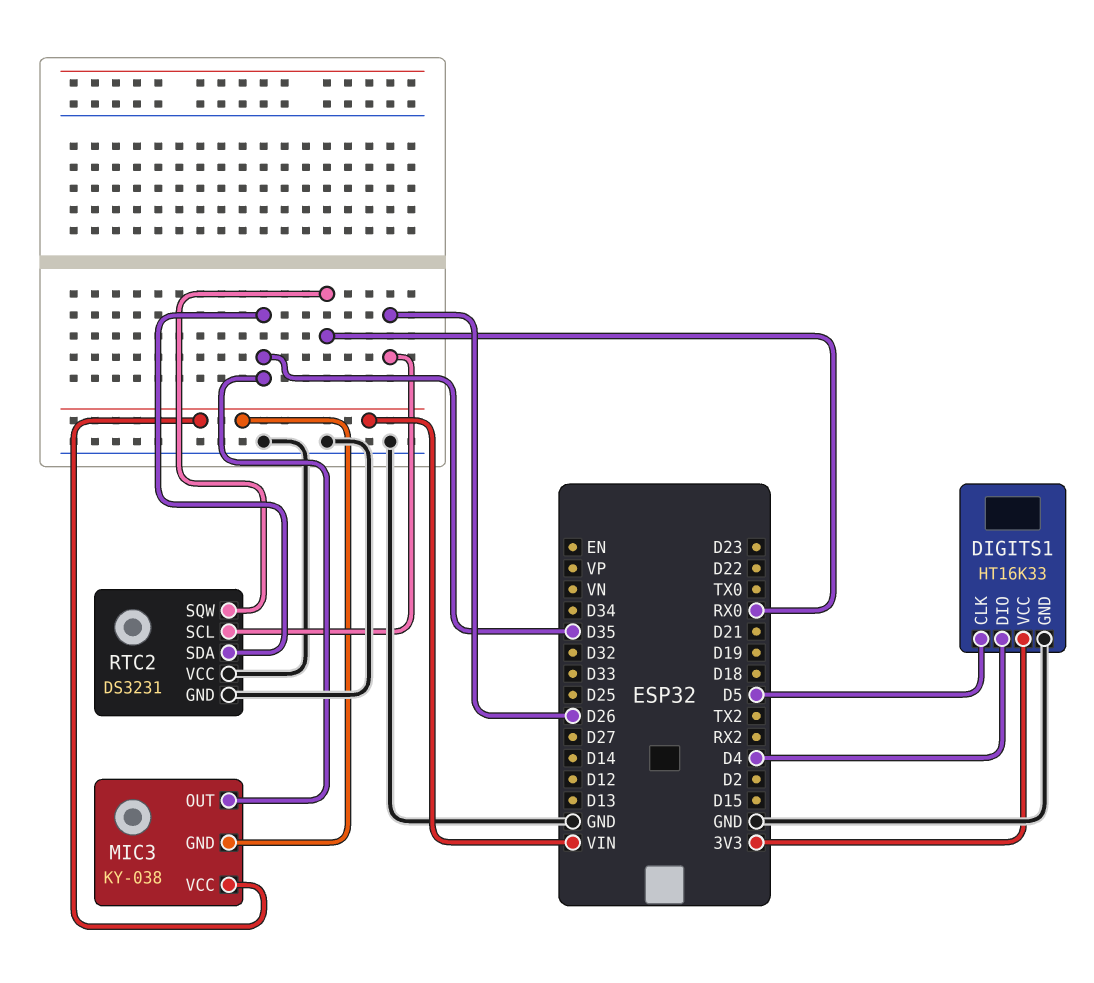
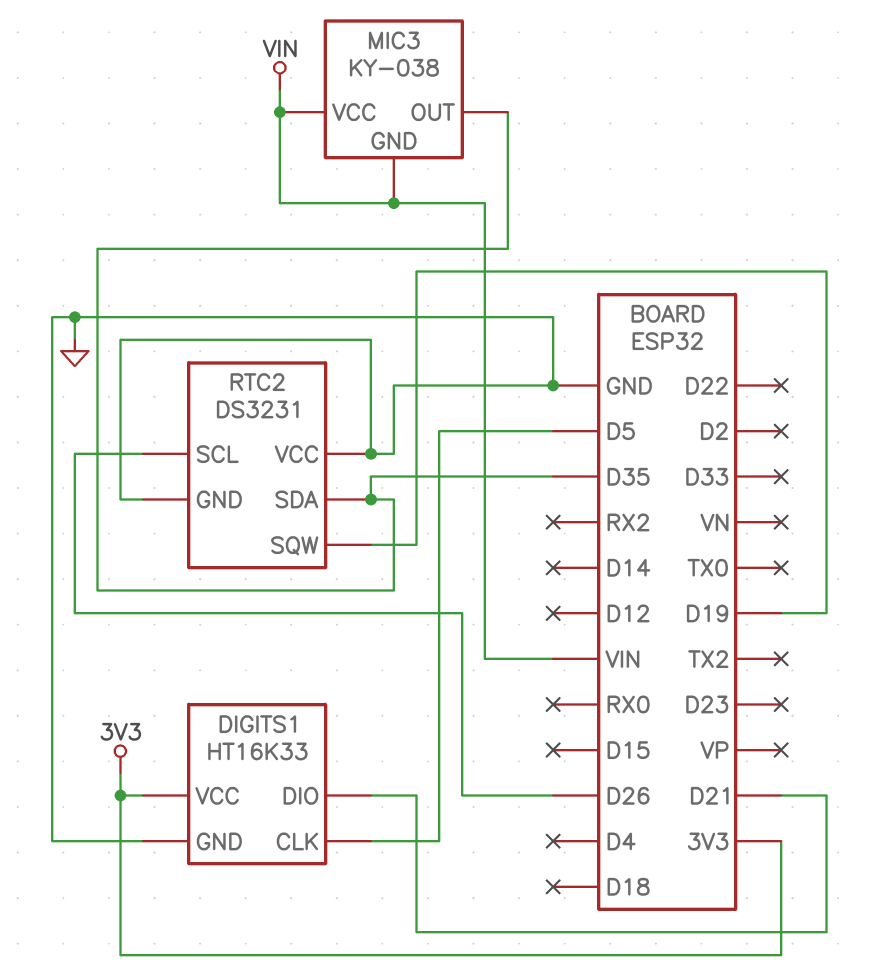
DIGITS1 pin DIO: D4 -> D21
RTC2 pin SQW: RX0 -> D19

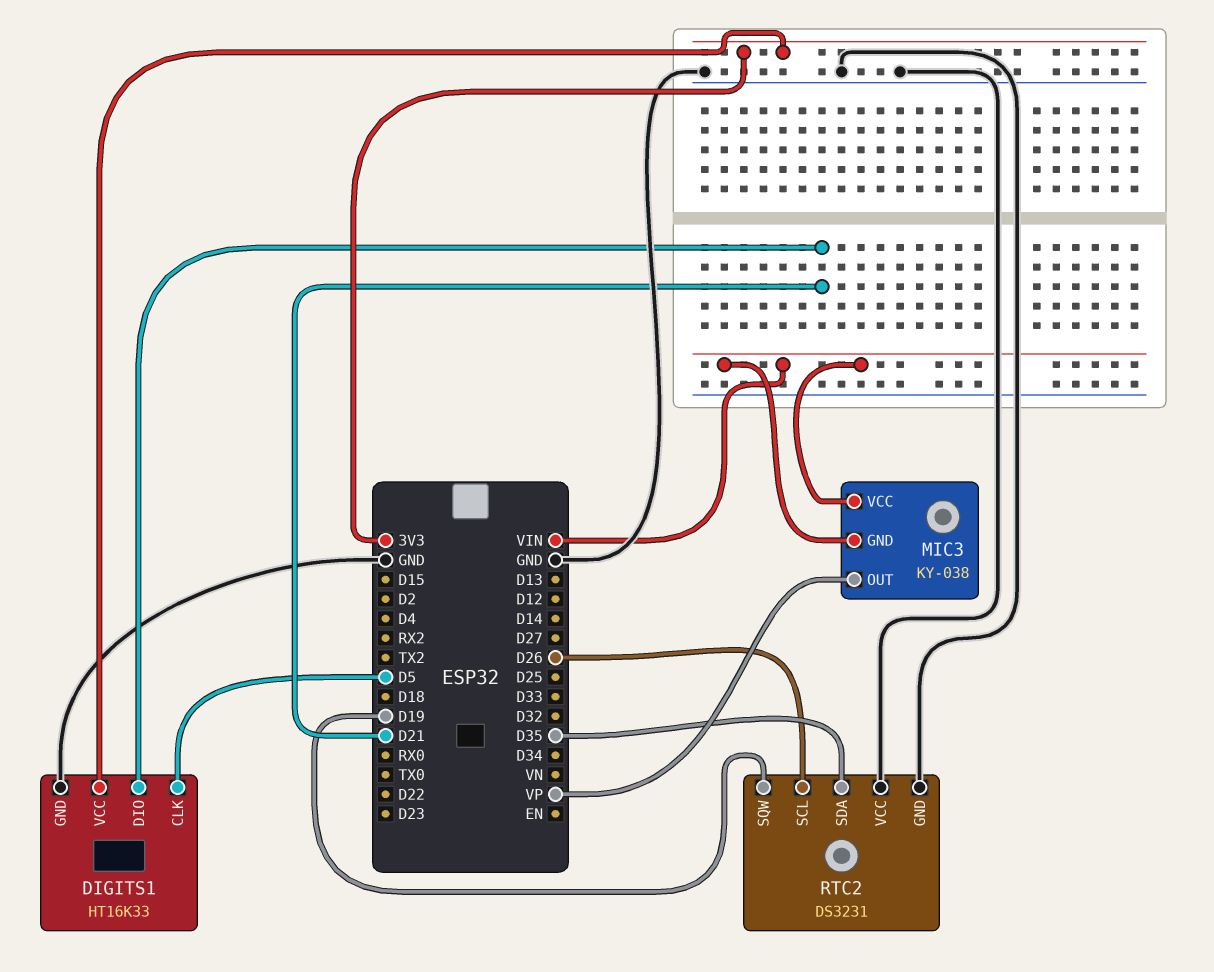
MIC3 pin OUT: D35 -> VP

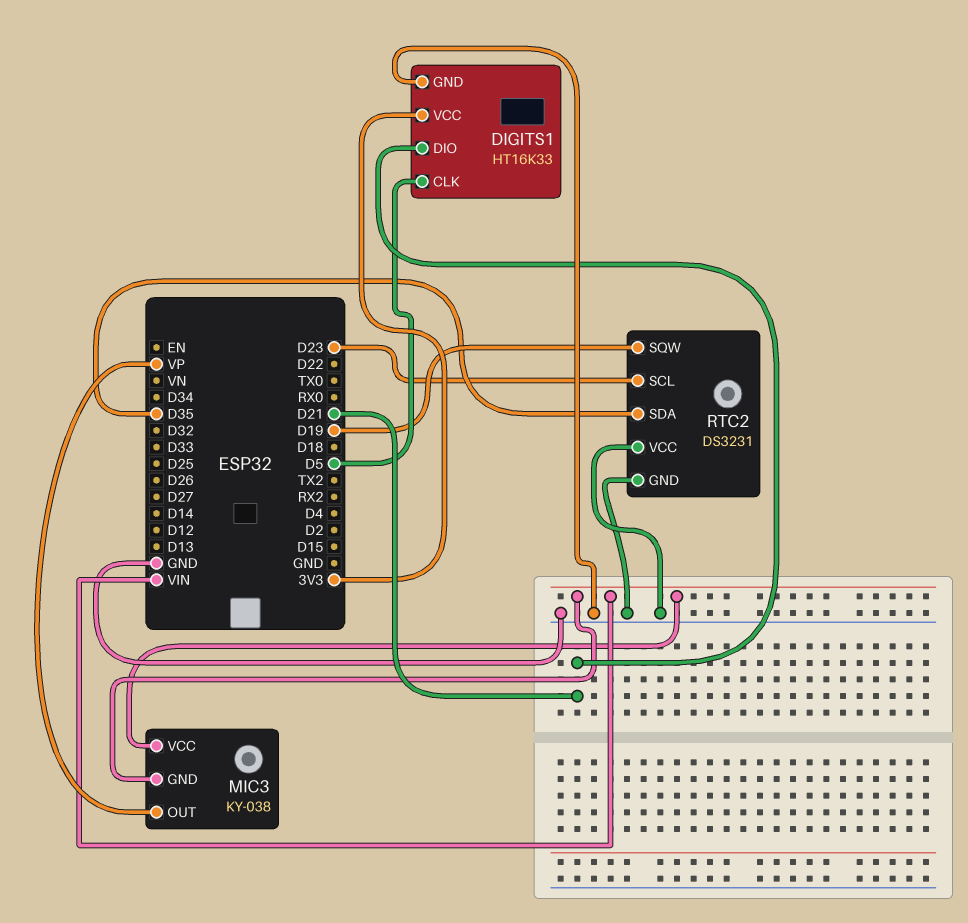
RTC2 pin SCL: D26 -> D23

